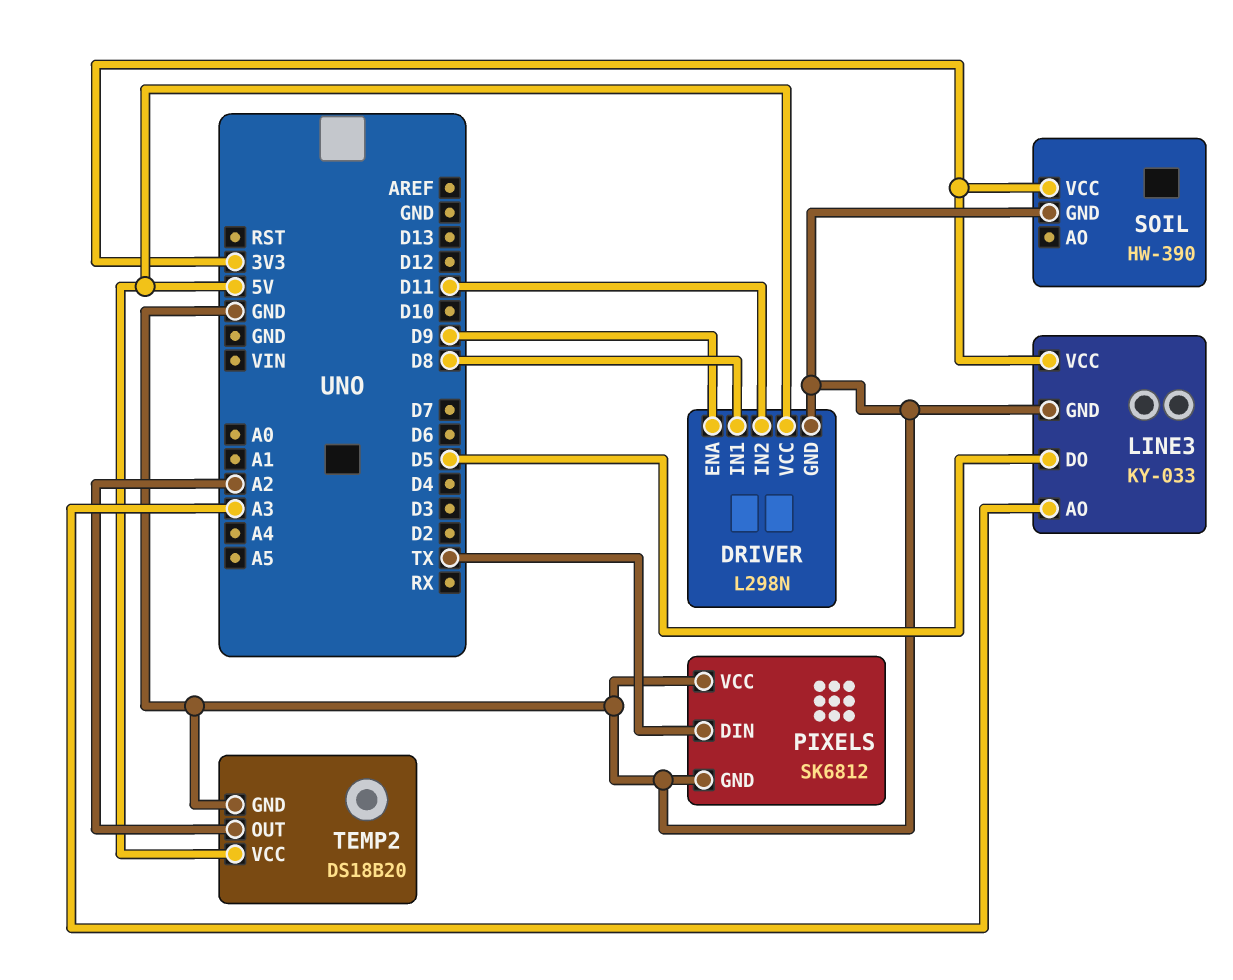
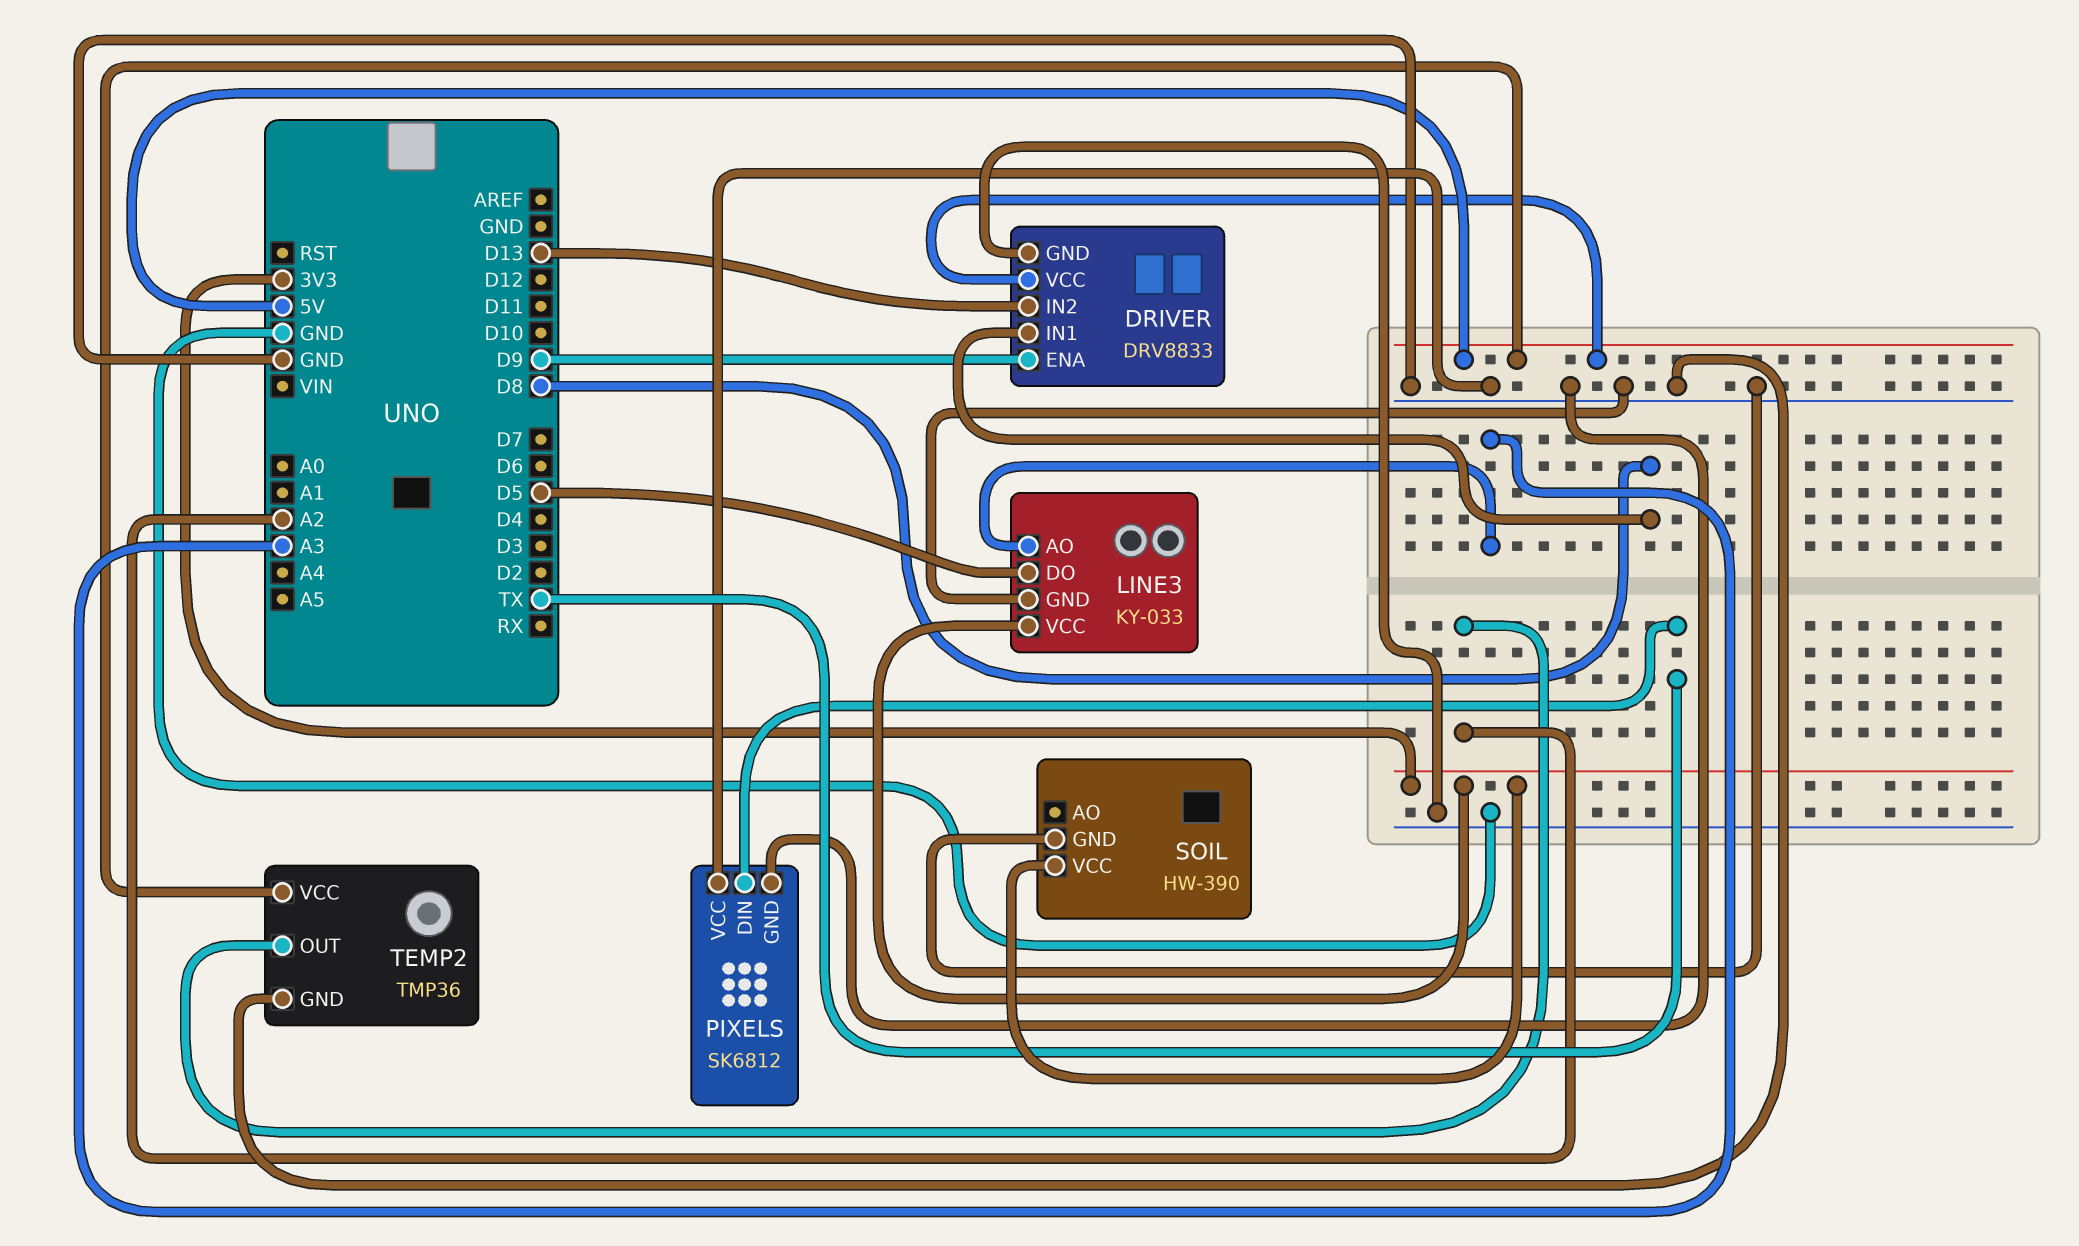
DRIVER: L298N -> DRV8833
DRIVER pin IN2: D11 -> D13
TEMP2: DS18B20 -> TMP36

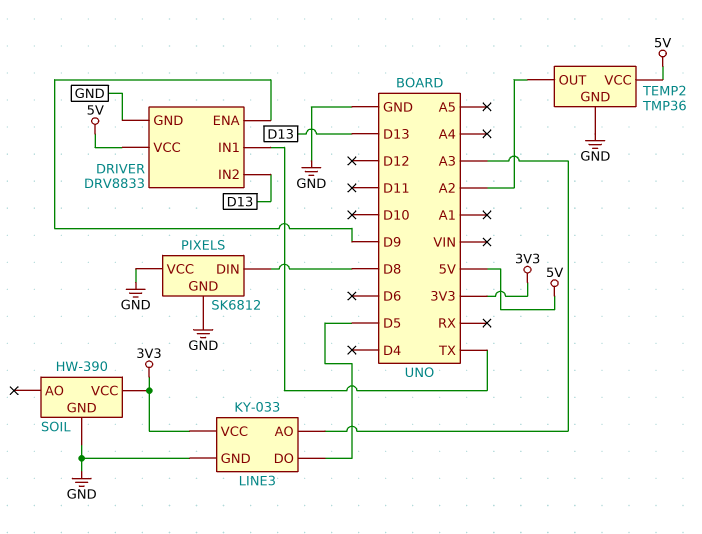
DRIVER pin IN1: D8 -> TX
PIXELS pin DIN: TX -> D8

